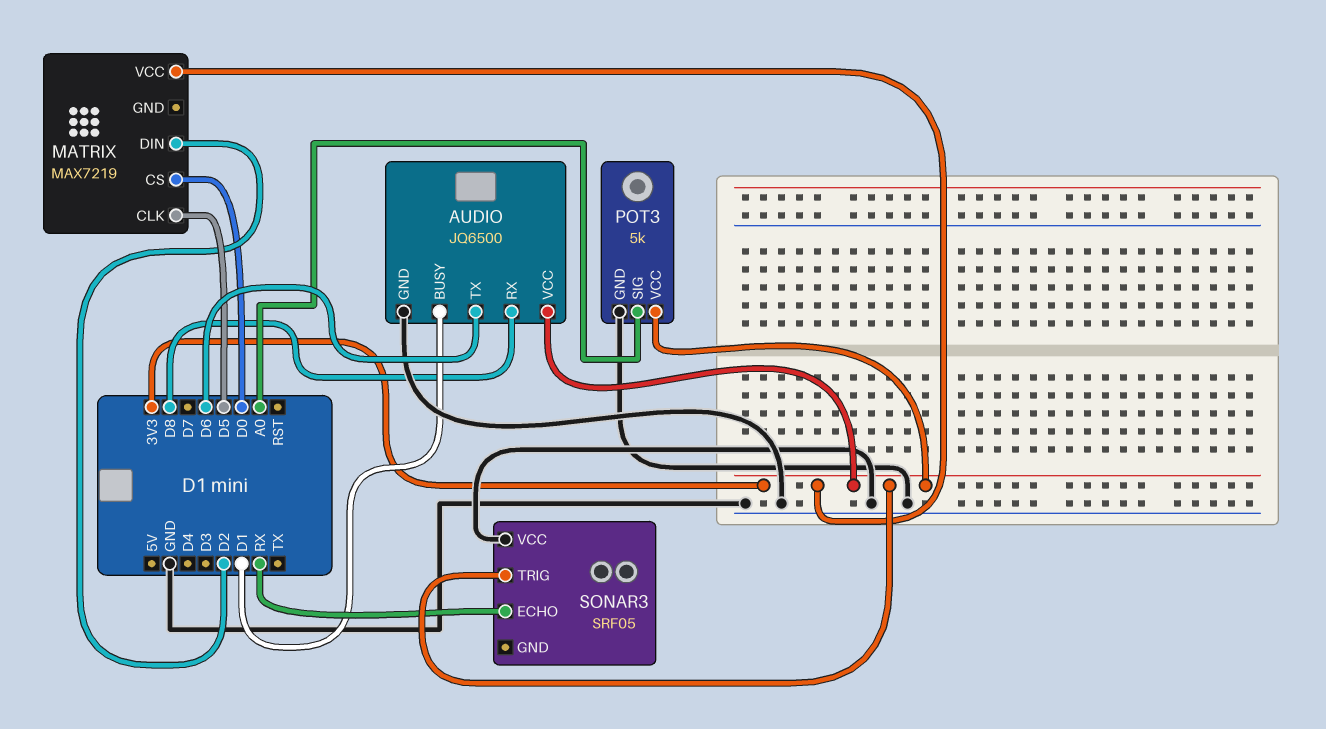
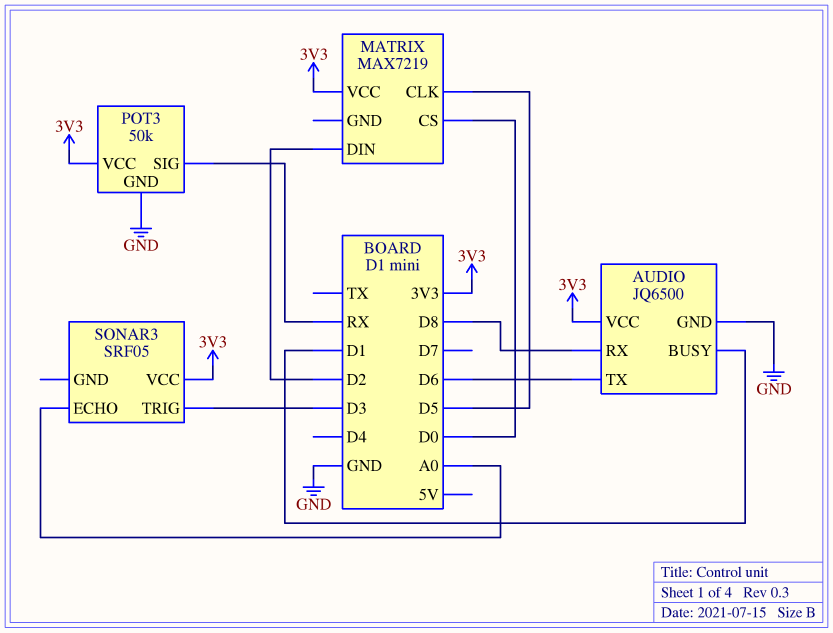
POT3: 5k -> 50k
POT3 pin SIG: A0 -> RX
SONAR3 pin ECHO: RX -> A0
SONAR3 pin TRIG: 3V3 -> D3
SONAR3 pin VCC: GND -> 3V3

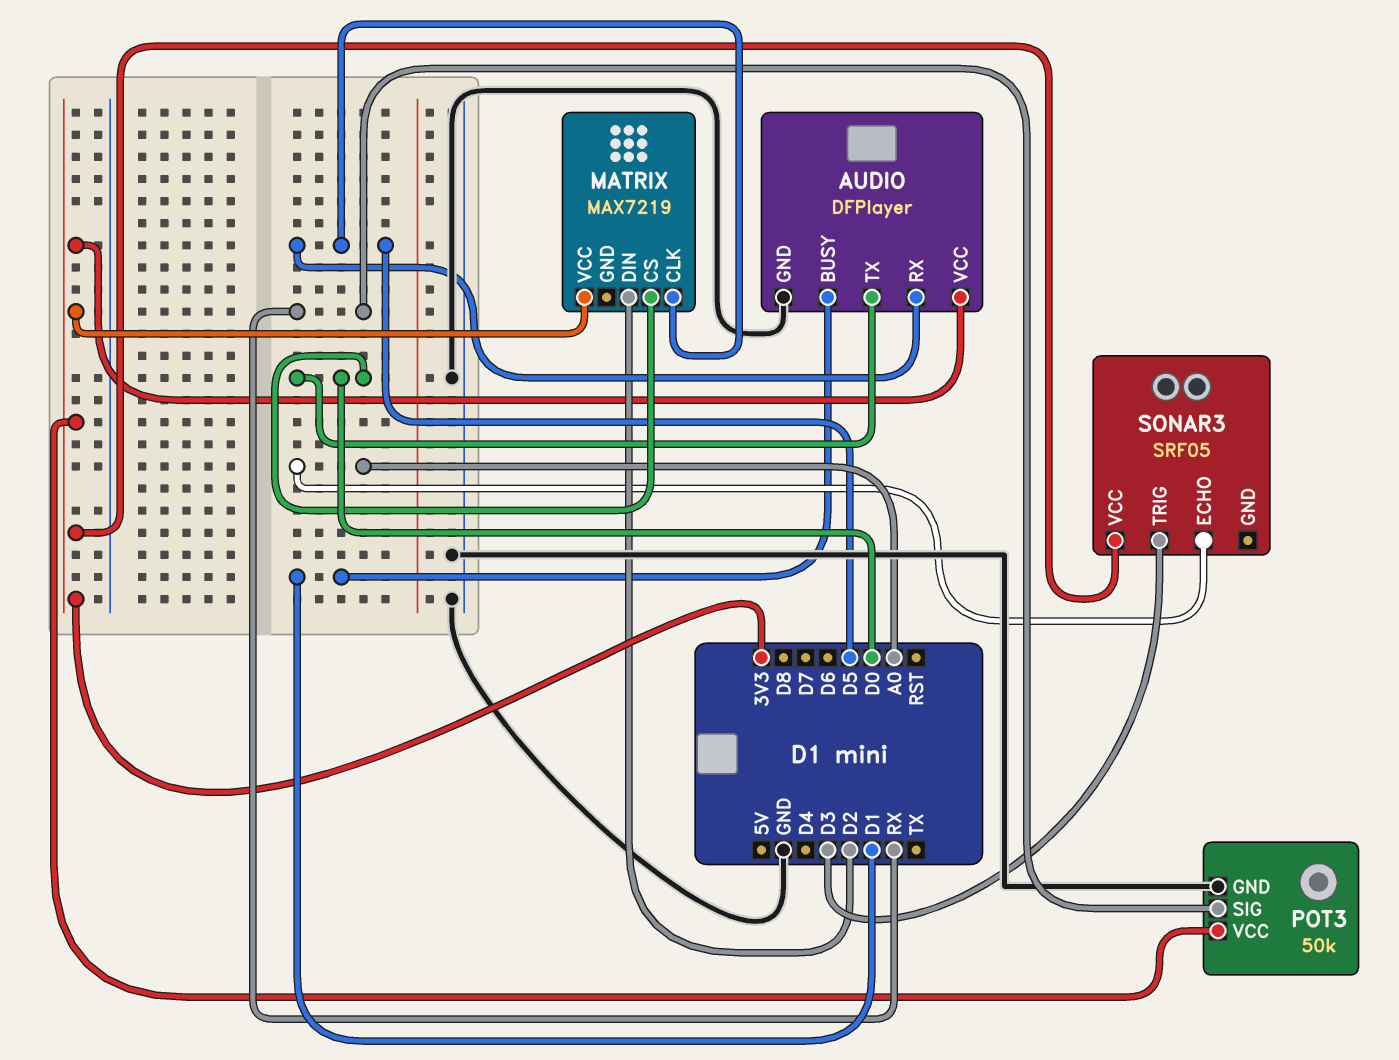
AUDIO: JQ6500 -> DFPlayer
AUDIO pin RX: D8 -> D5
AUDIO pin TX: D6 -> D0

